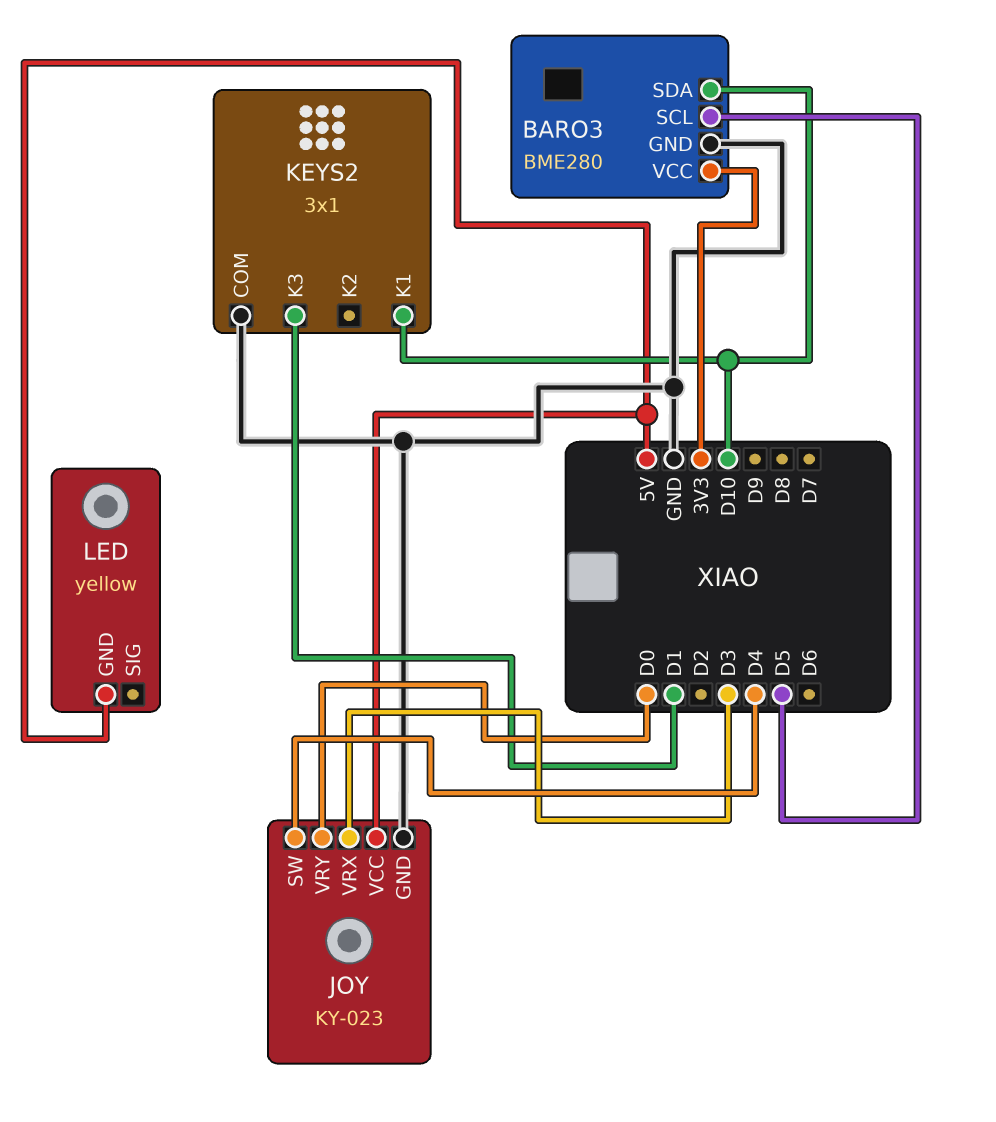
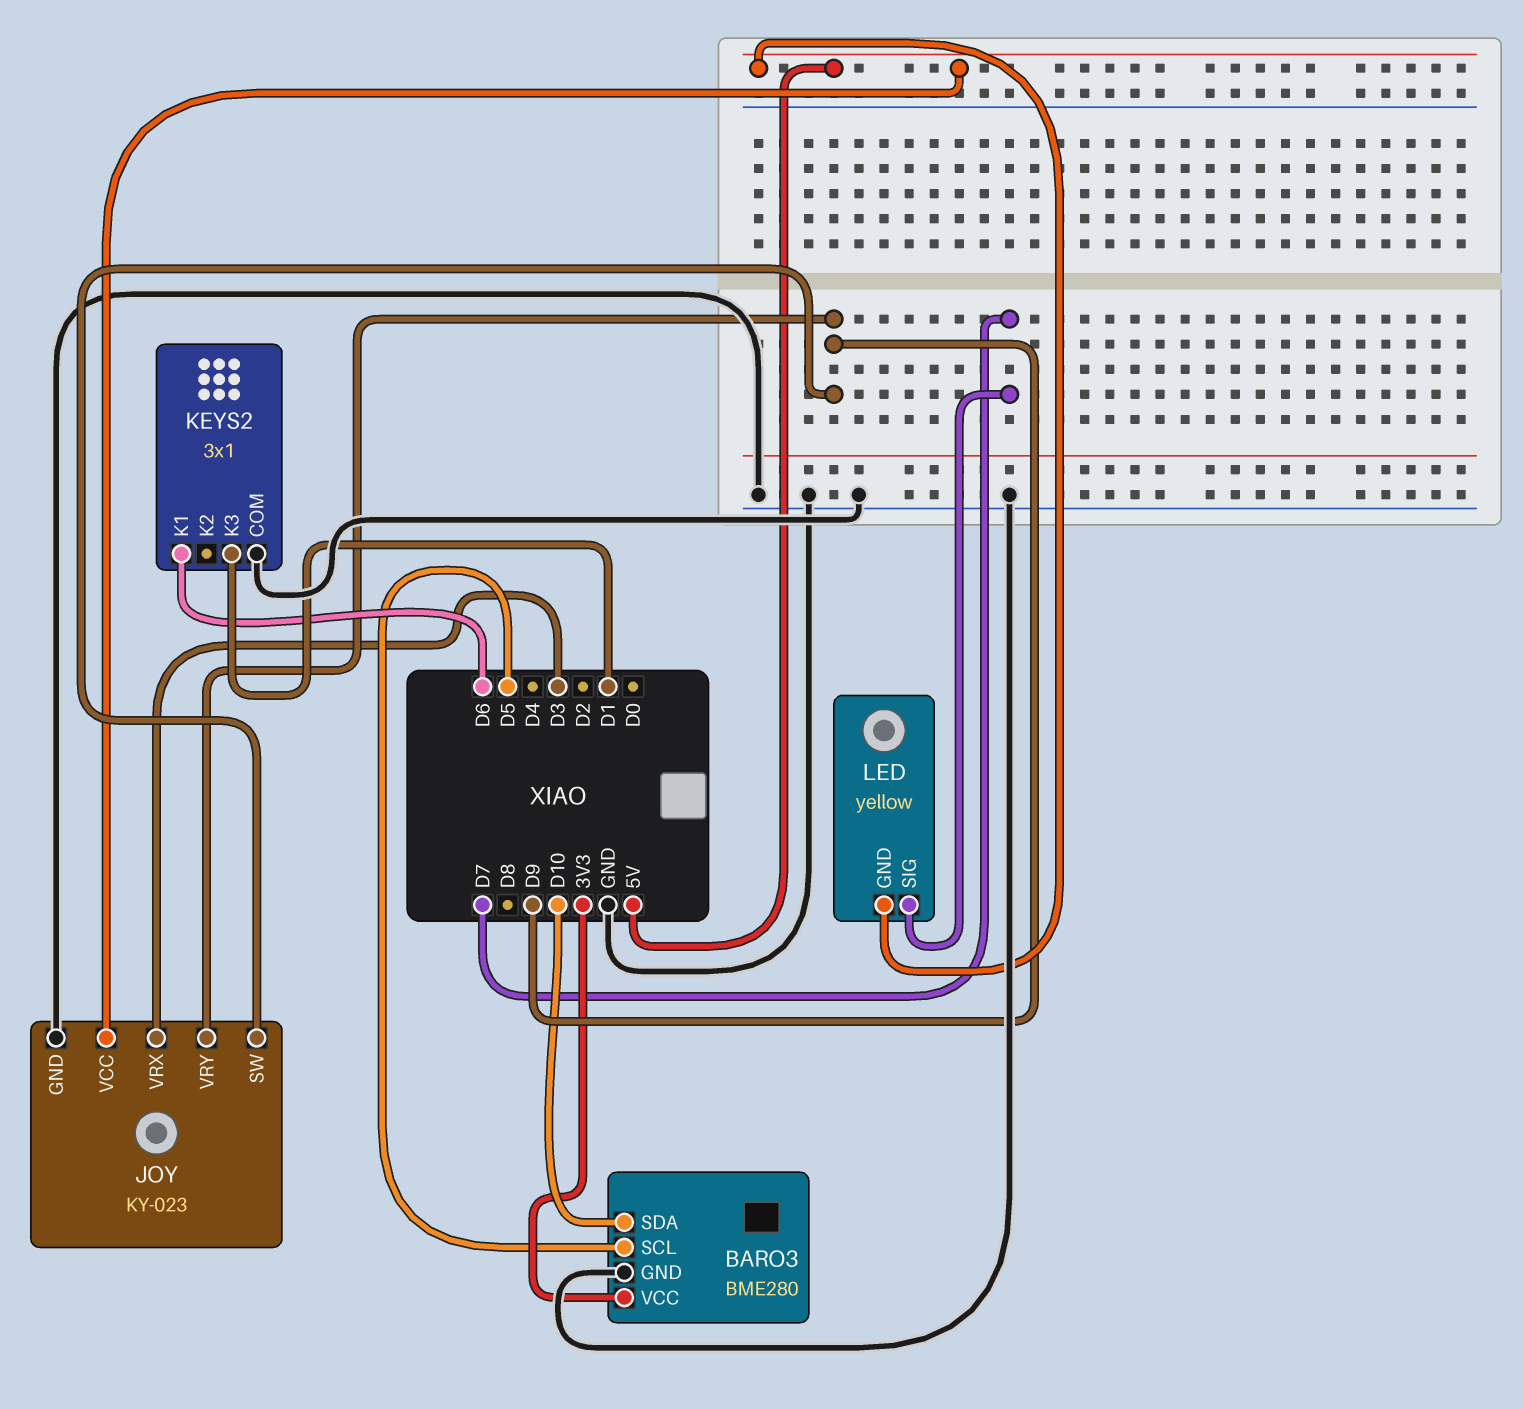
JOY pin SW: D4 -> D9
JOY pin VRY: D0 -> D9
KEYS2 pin K1: D10 -> D6
LED pin SIG: none -> D7

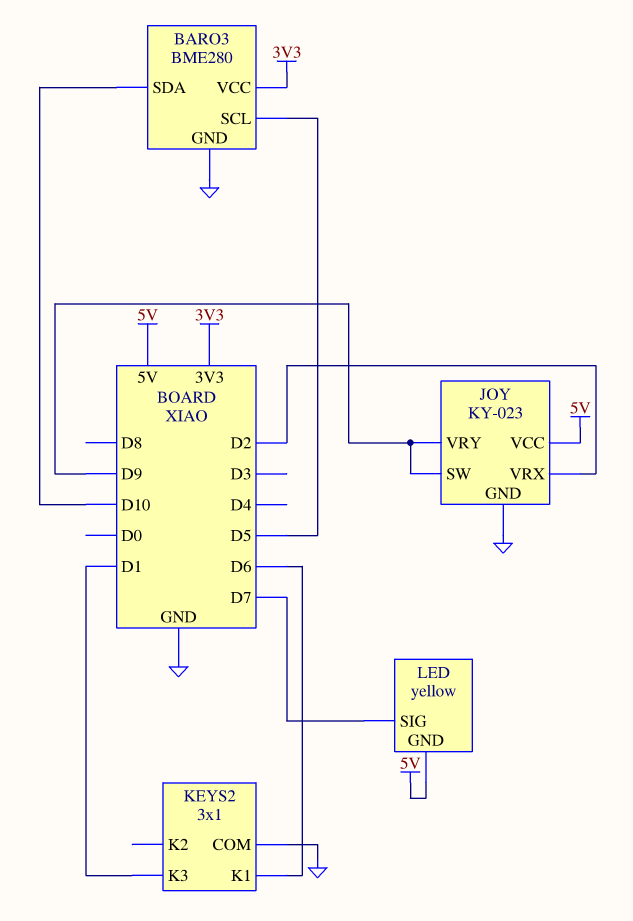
JOY pin VRX: D3 -> D2

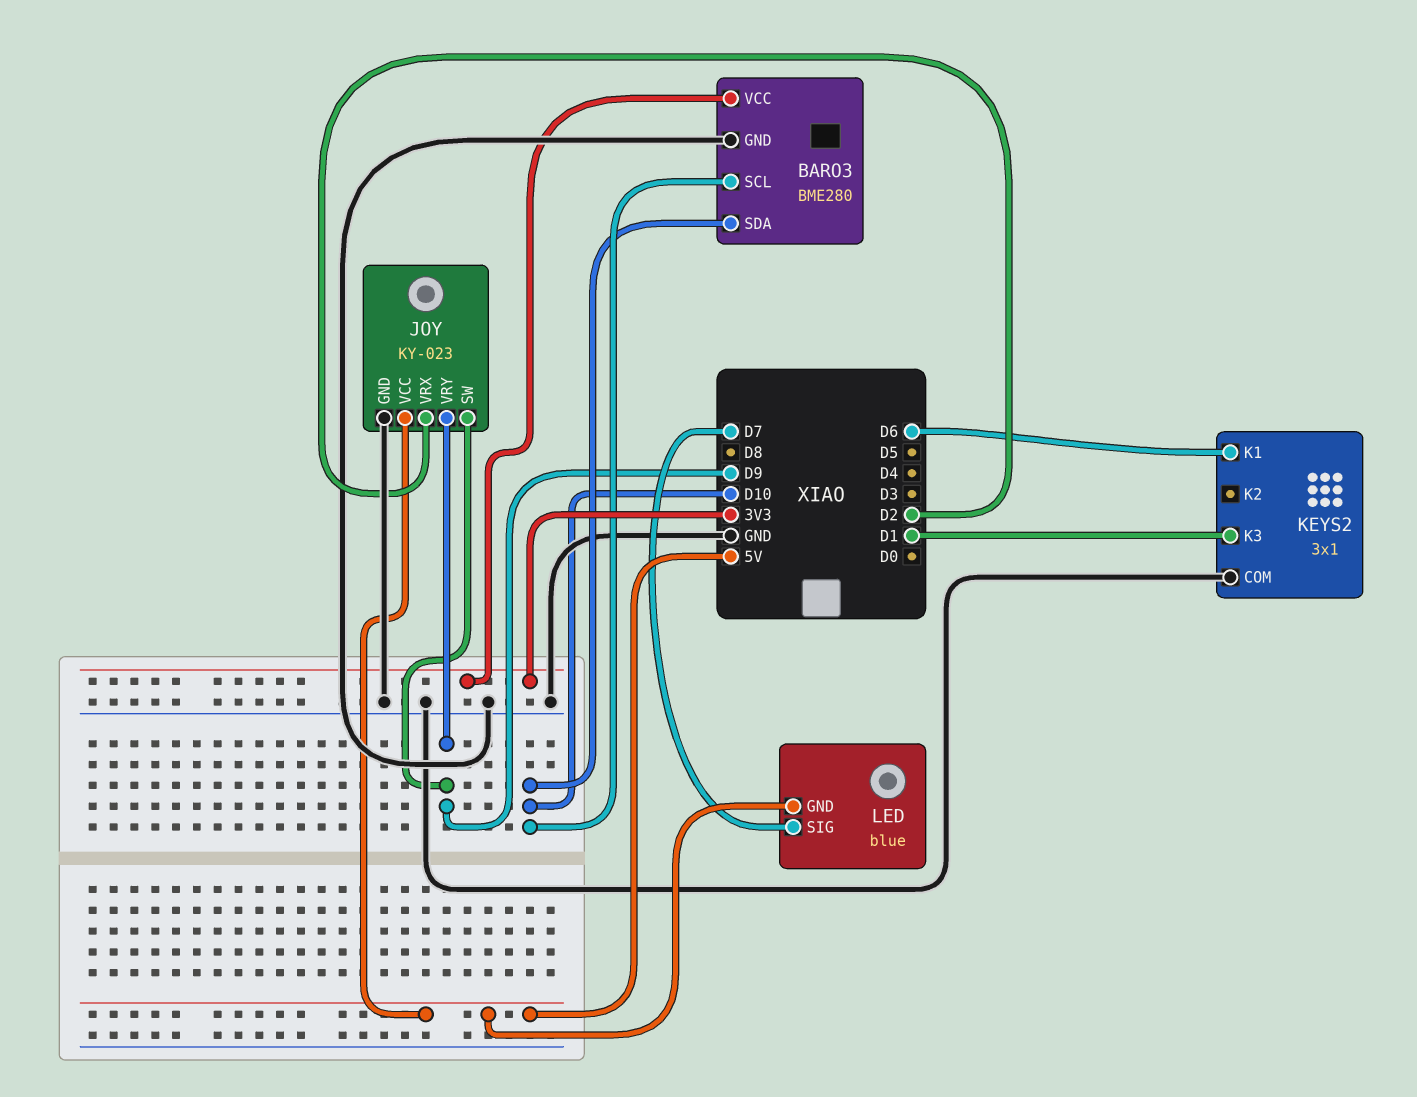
BARO3 pin SCL: D5 -> D10
LED: yellow -> blue

